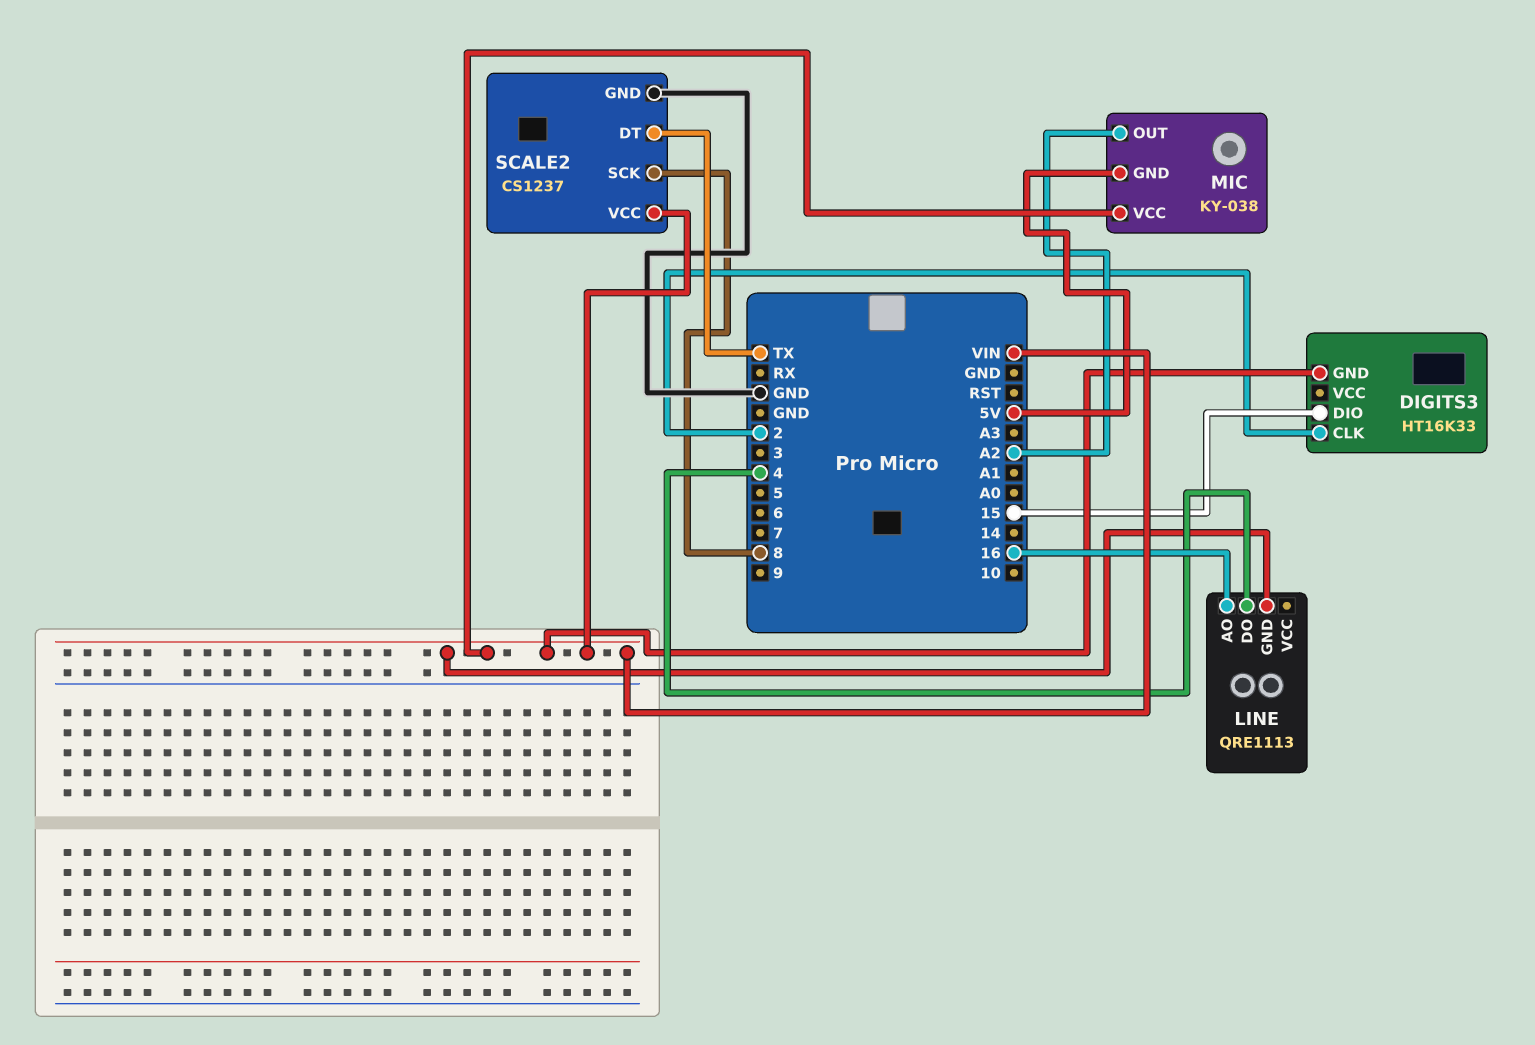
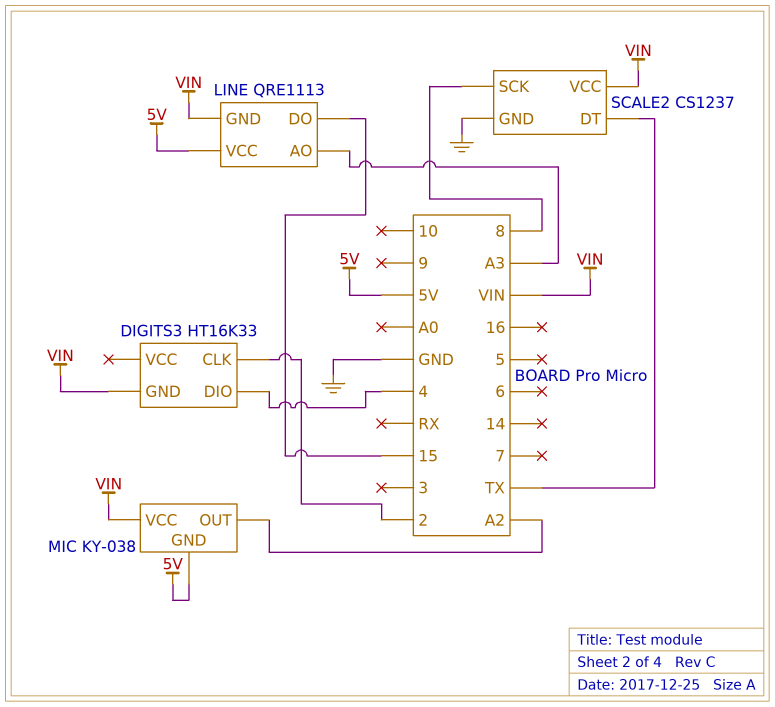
DIGITS3 pin DIO: 15 -> 4
LINE pin AO: 16 -> A3
LINE pin DO: 4 -> 15
LINE pin VCC: none -> 5V

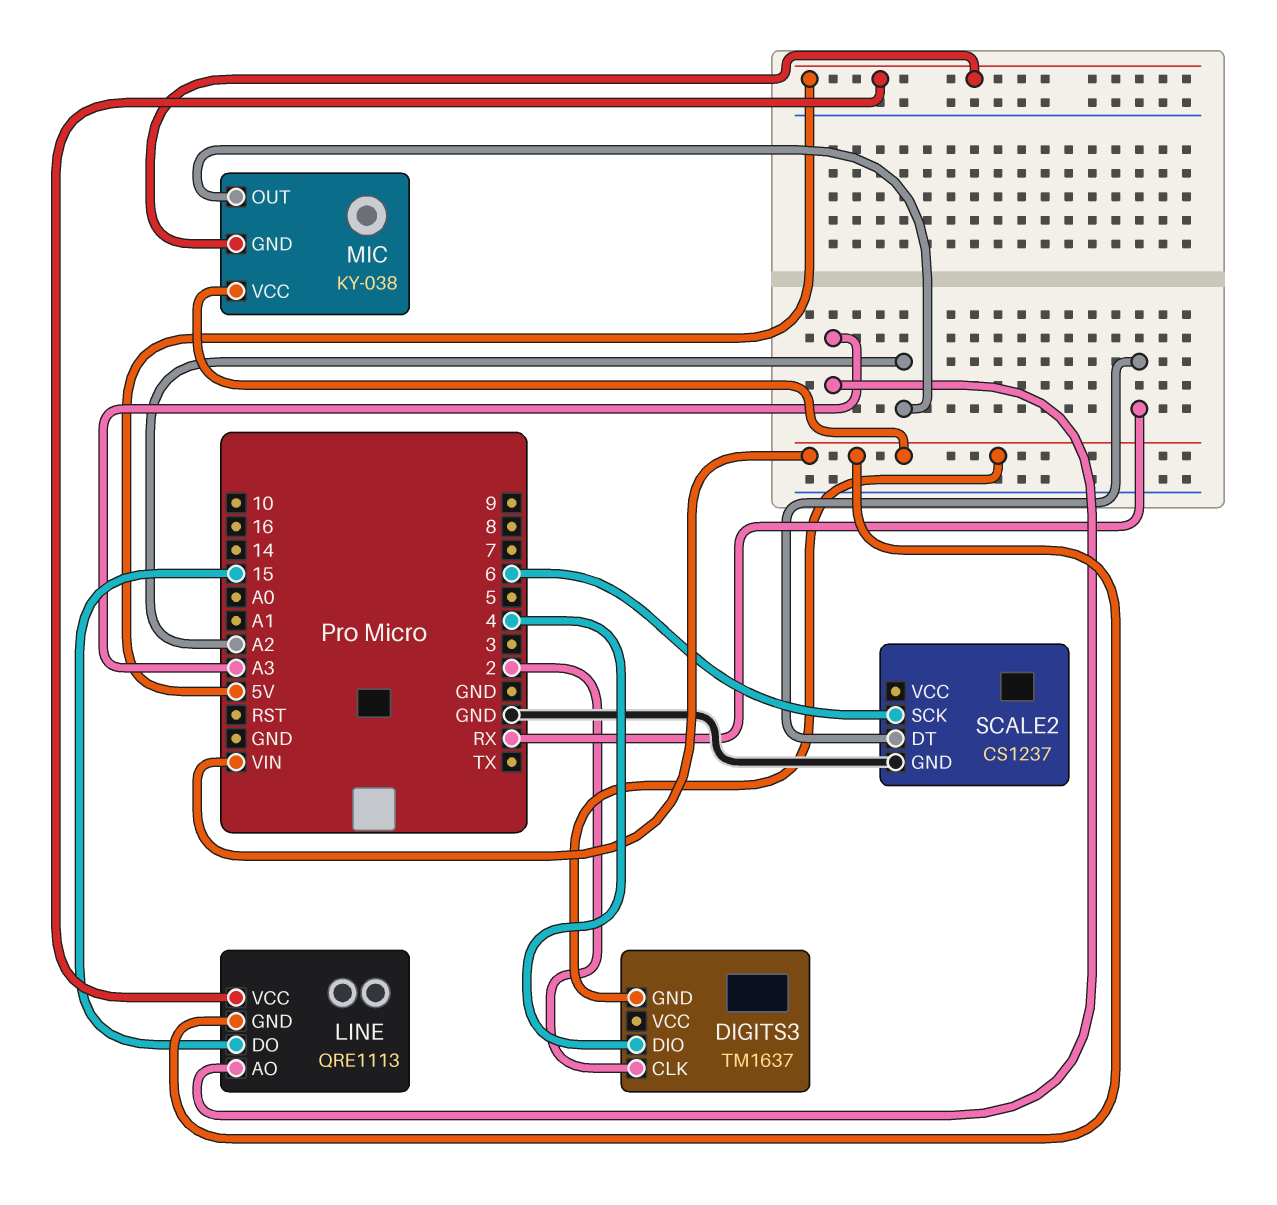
DIGITS3: HT16K33 -> TM1637
SCALE2 pin DT: TX -> RX
SCALE2 pin SCK: 8 -> 6
SCALE2 pin VCC: VIN -> none

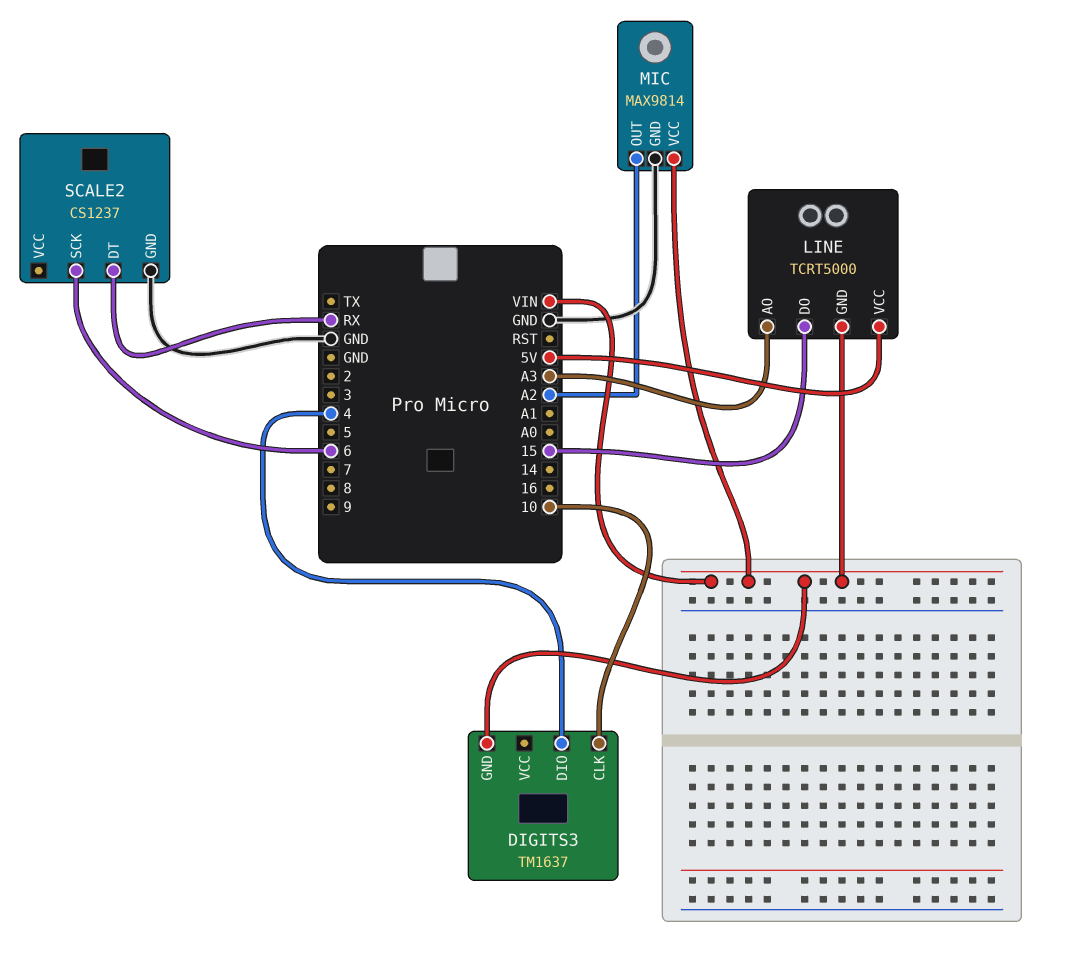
DIGITS3 pin CLK: 2 -> 10
LINE: QRE1113 -> TCRT5000
MIC: KY-038 -> MAX9814
MIC pin GND: 5V -> GND

